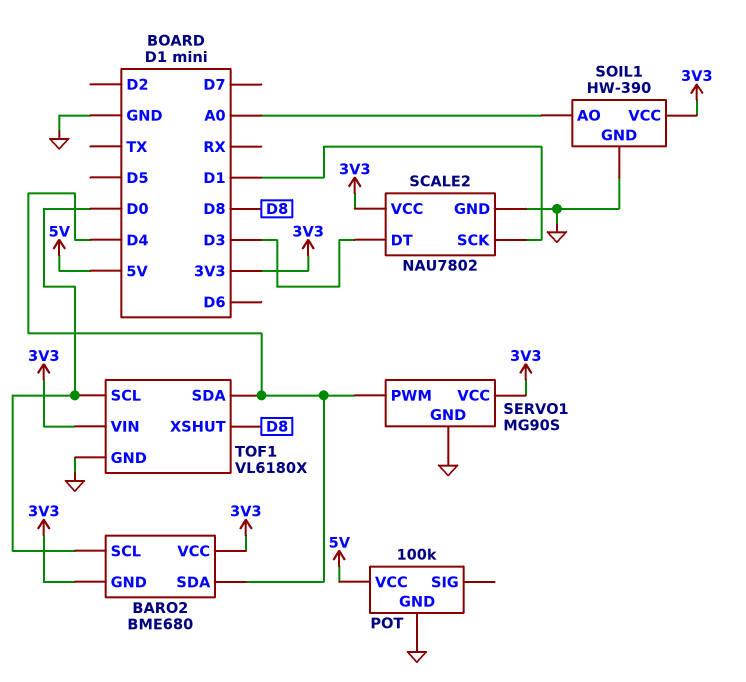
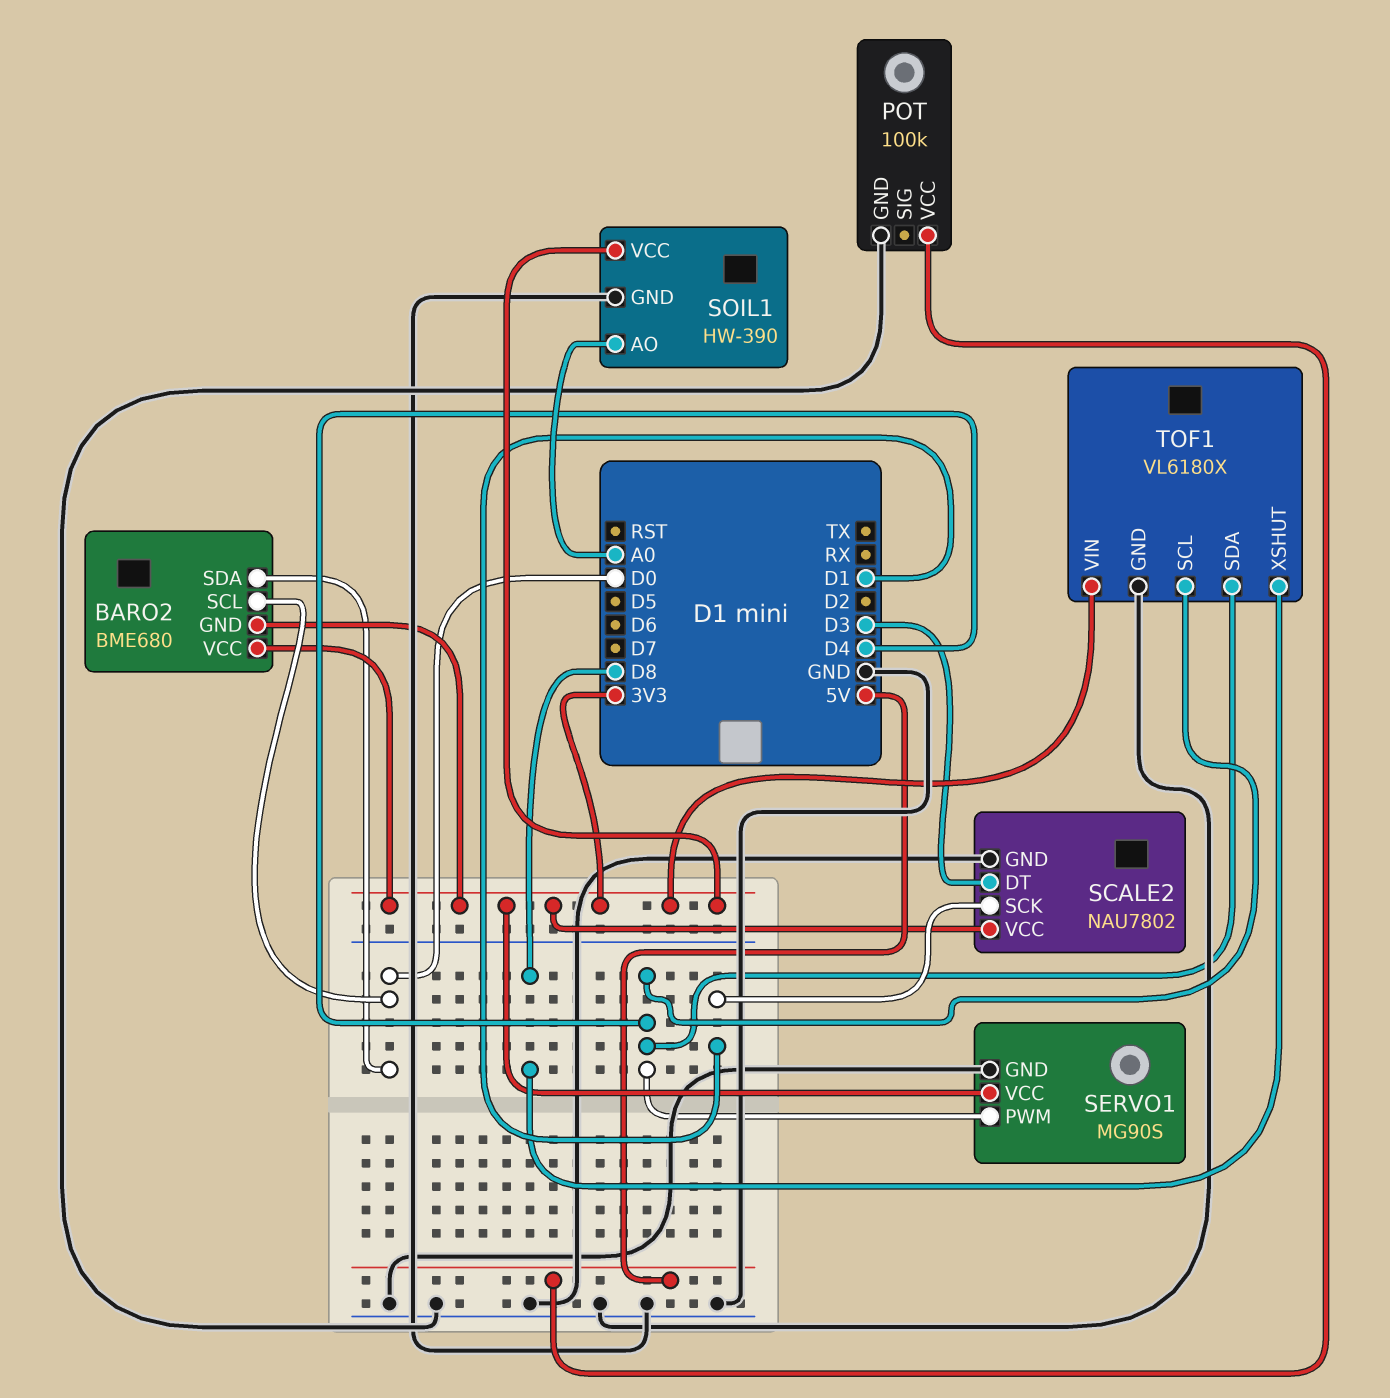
BARO2 pin SDA: D4 -> D0
TOF1 pin SCL: D0 -> D4

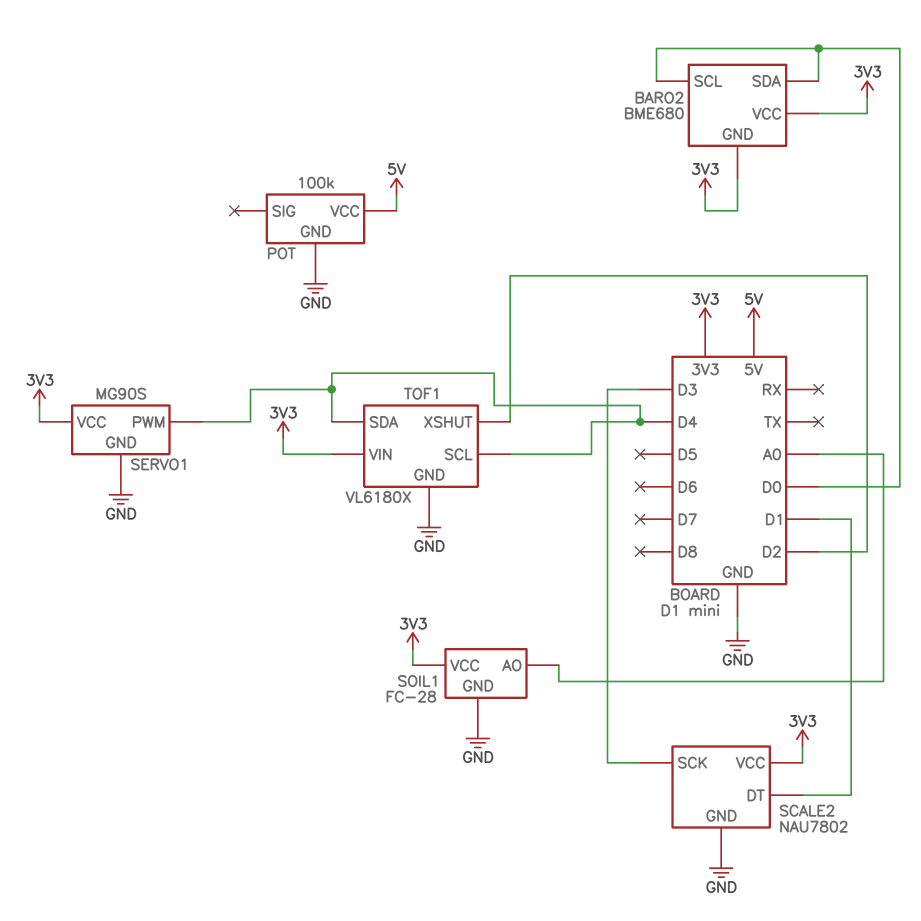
SCALE2 pin DT: D3 -> D1
SCALE2 pin SCK: D1 -> D3
SOIL1: HW-390 -> FC-28
TOF1 pin XSHUT: D8 -> D2

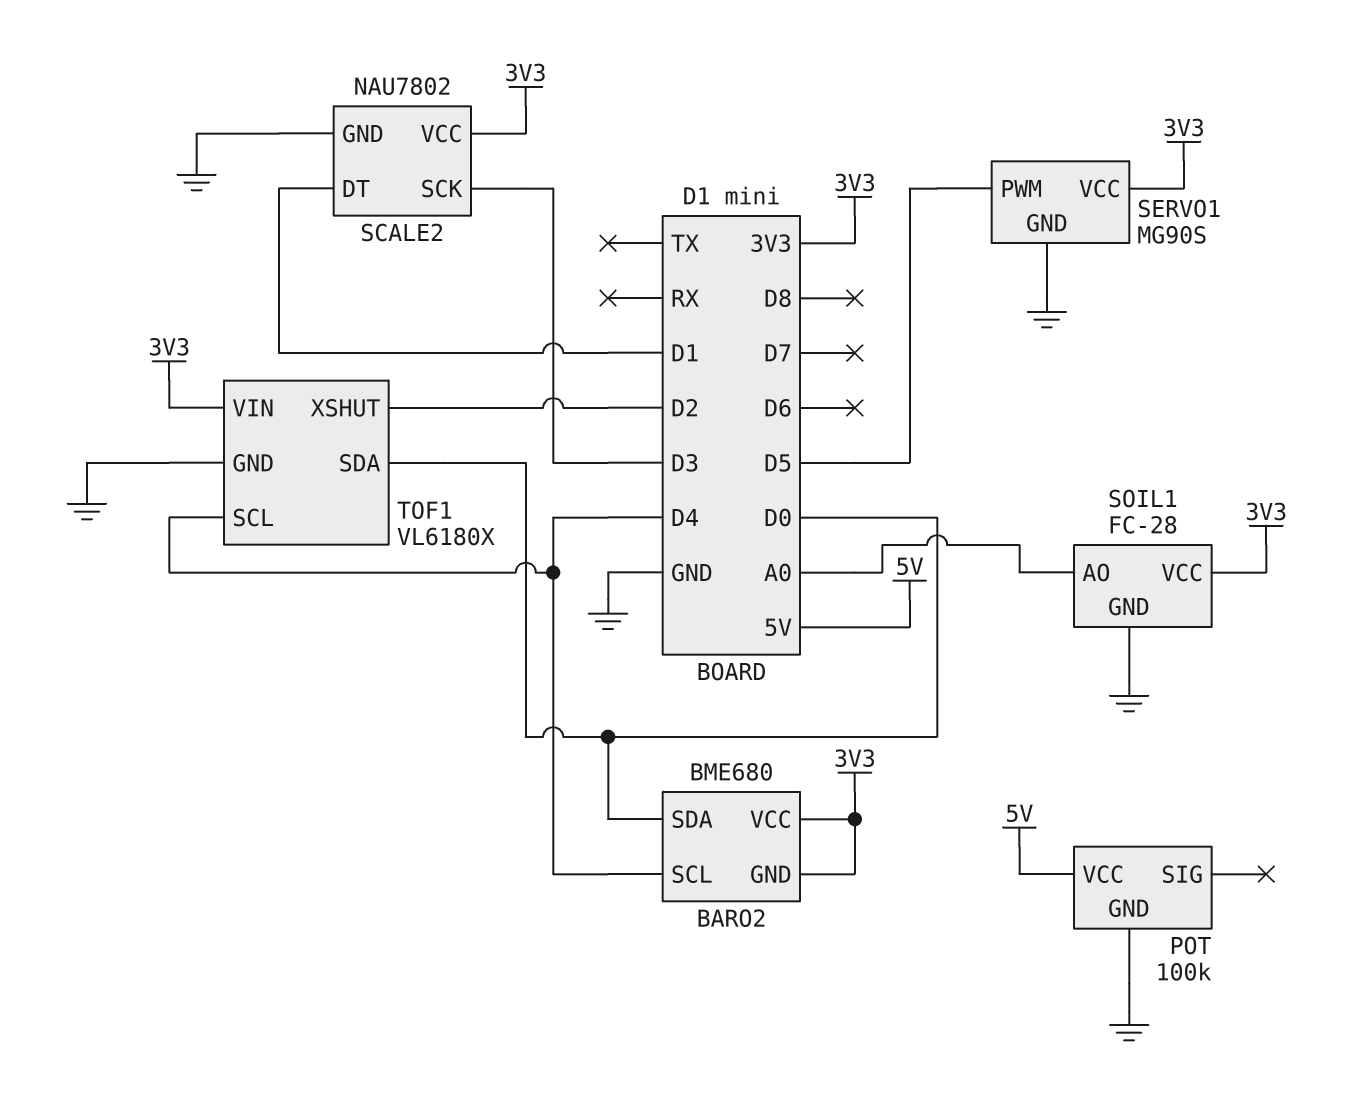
BARO2 pin SCL: D0 -> D4
SERVO1 pin PWM: D4 -> D5
TOF1 pin SDA: D4 -> D0

